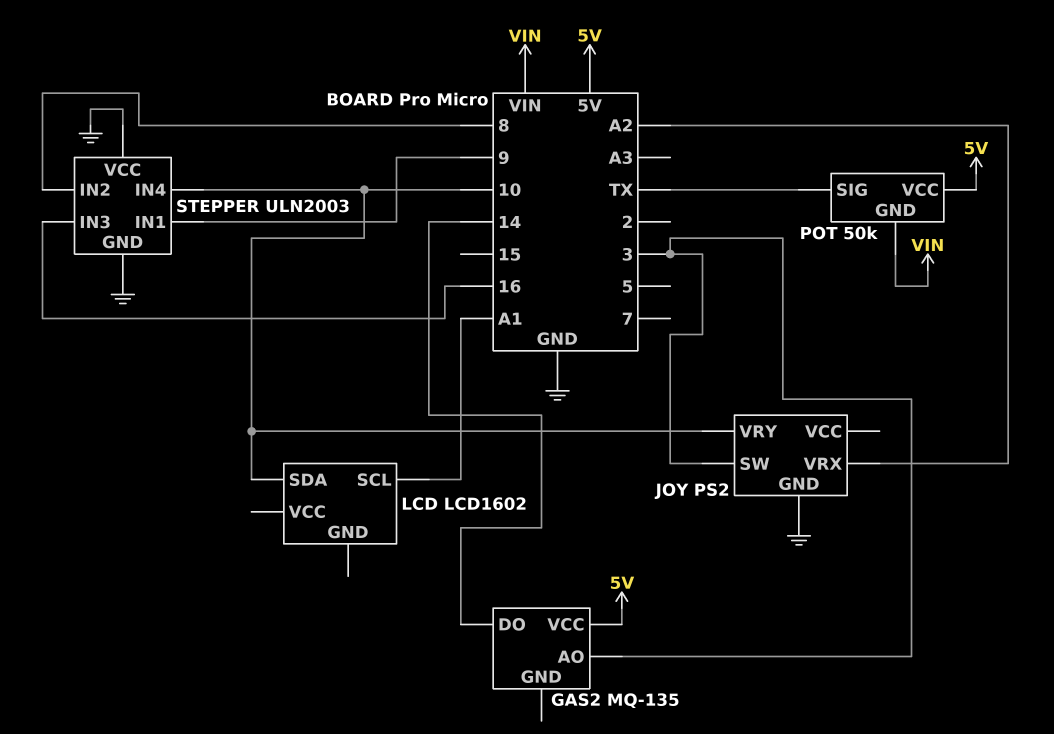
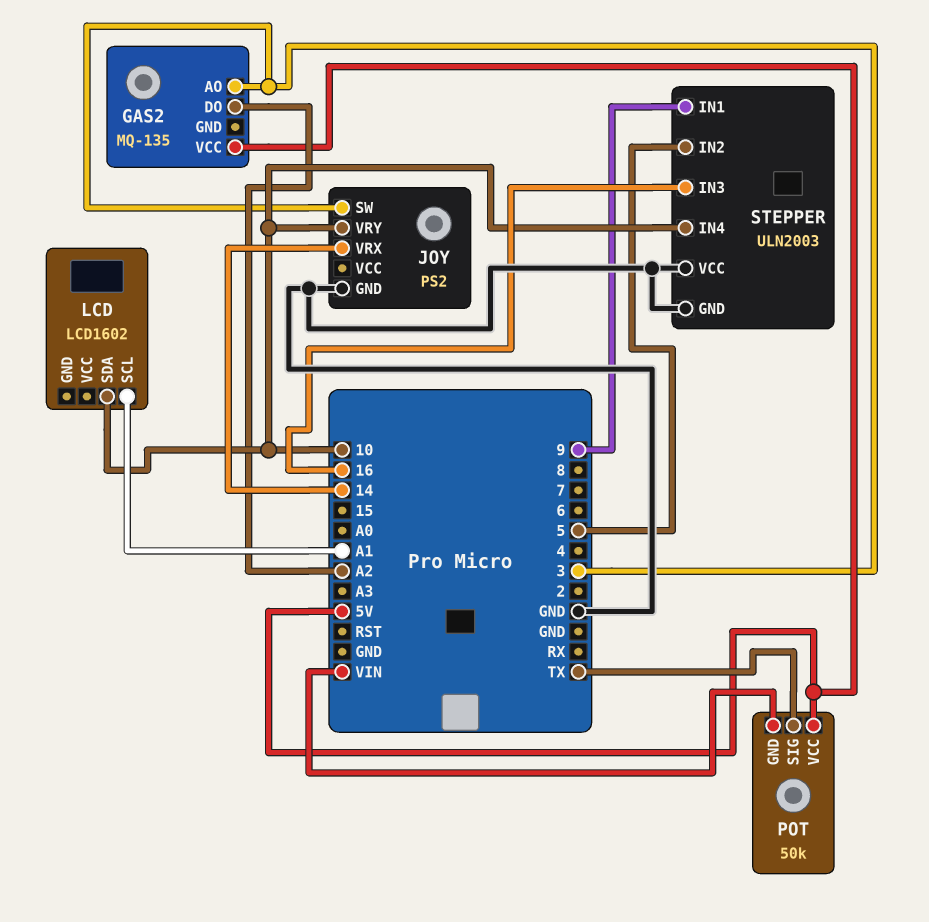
GAS2 pin DO: 14 -> A2
JOY pin VRX: A2 -> 14
STEPPER pin IN2: 8 -> 5

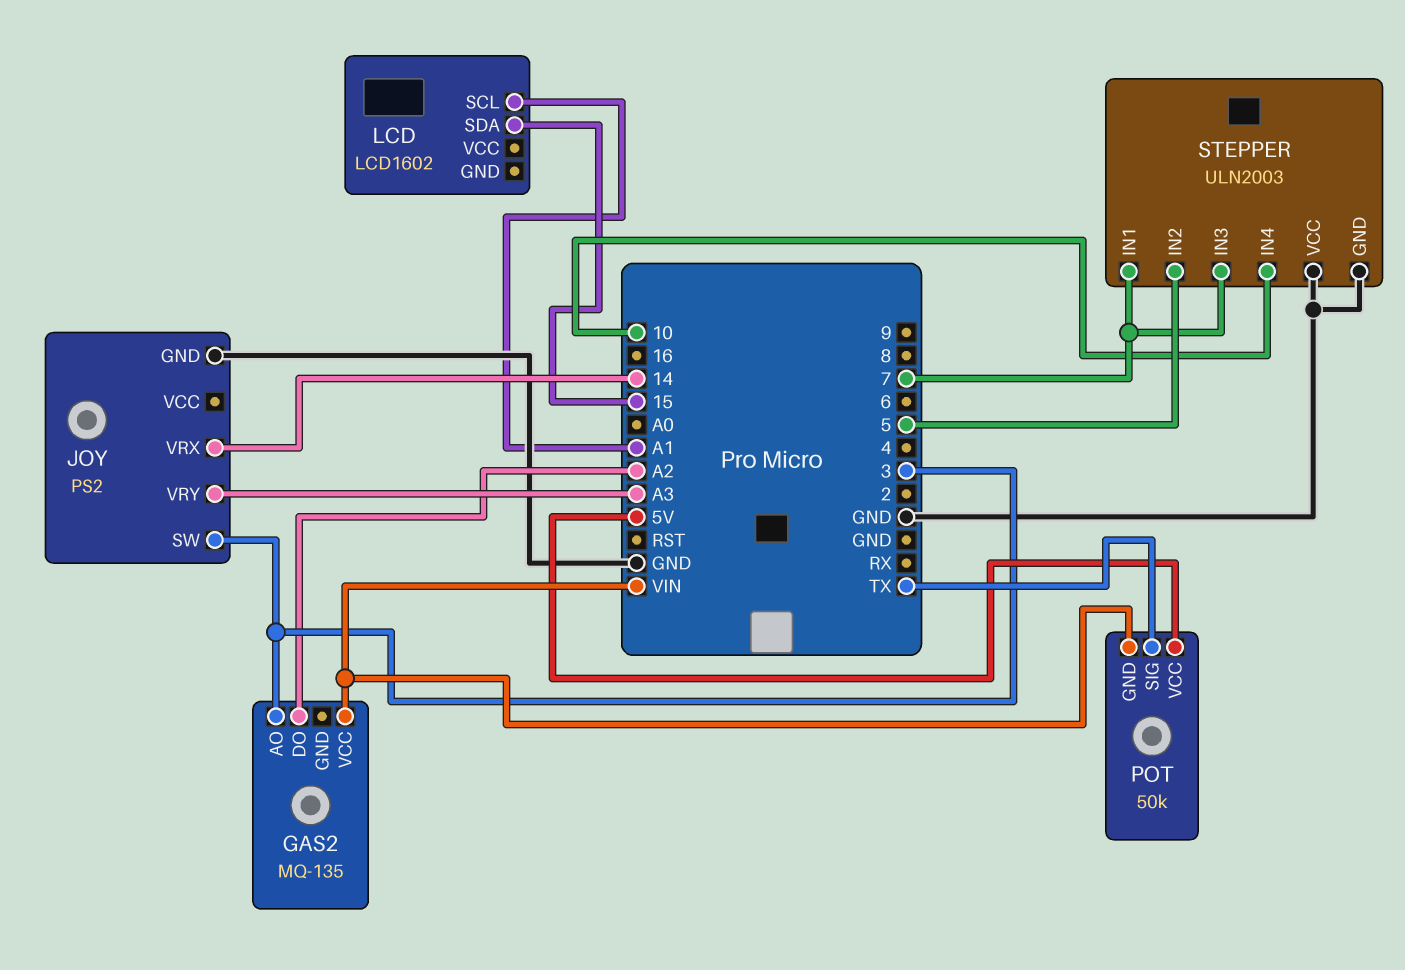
GAS2 pin VCC: 5V -> VIN
JOY pin VRY: 10 -> A3
LCD pin SDA: 10 -> 15
STEPPER pin IN1: 9 -> 7
STEPPER pin IN3: 16 -> 7

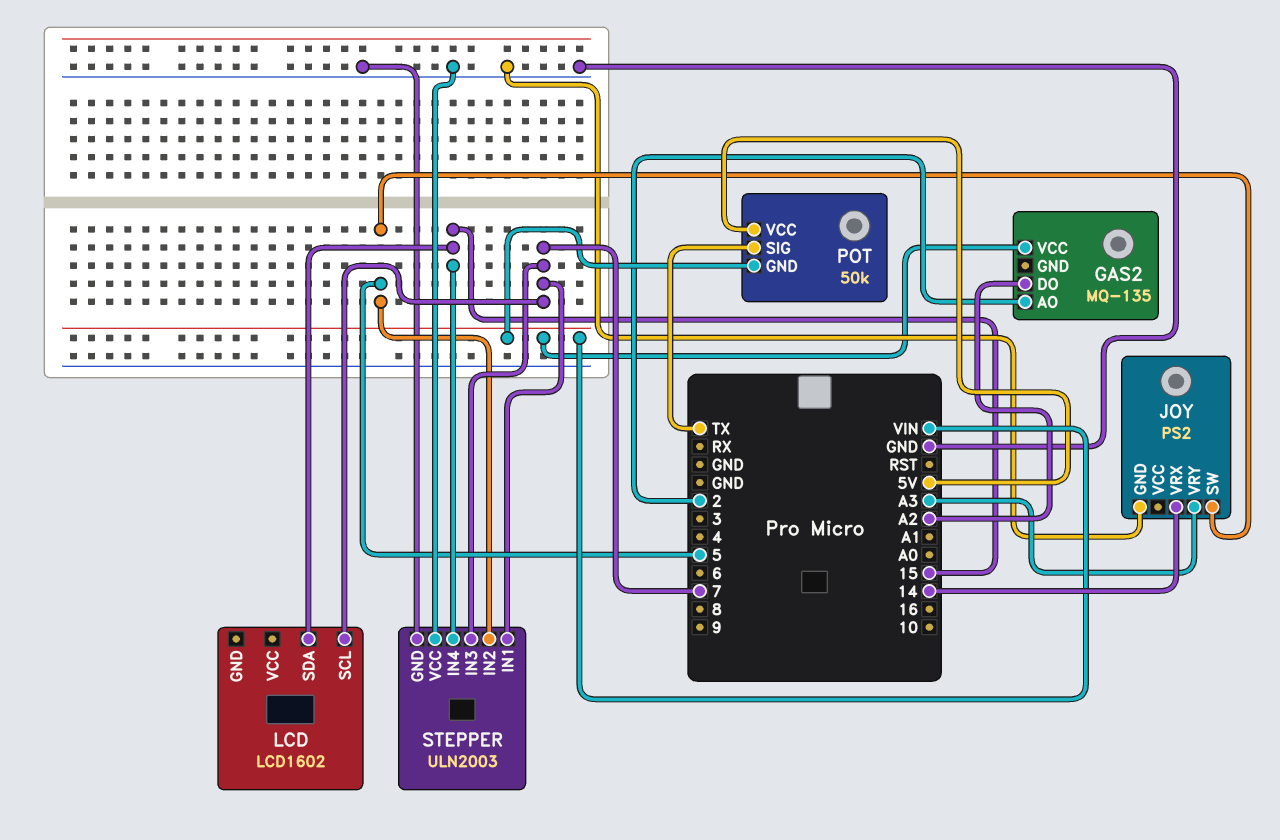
GAS2 pin AO: 3 -> 2
JOY pin SW: 3 -> 5
LCD pin SCL: A1 -> 7
STEPPER pin IN4: 10 -> 15

